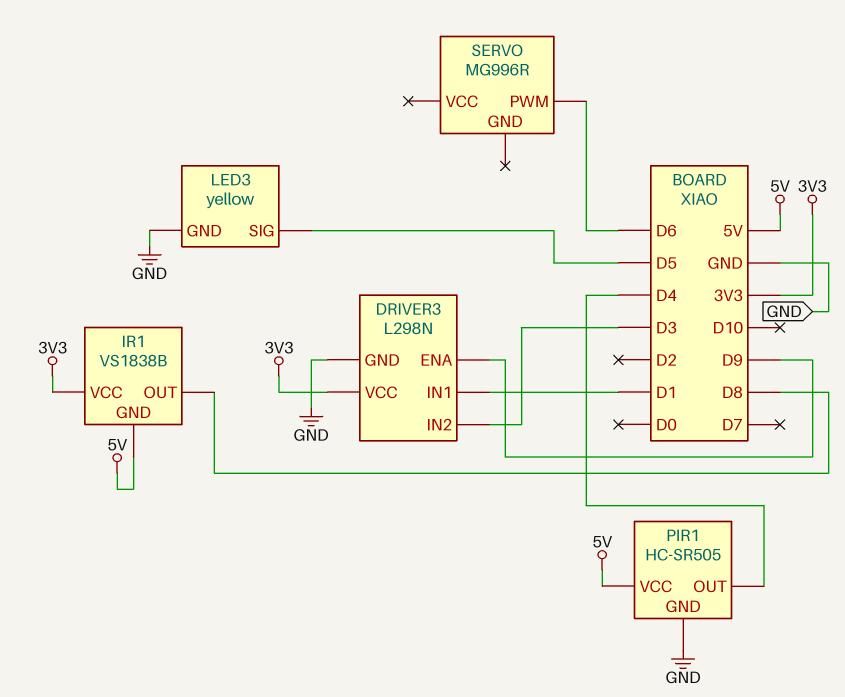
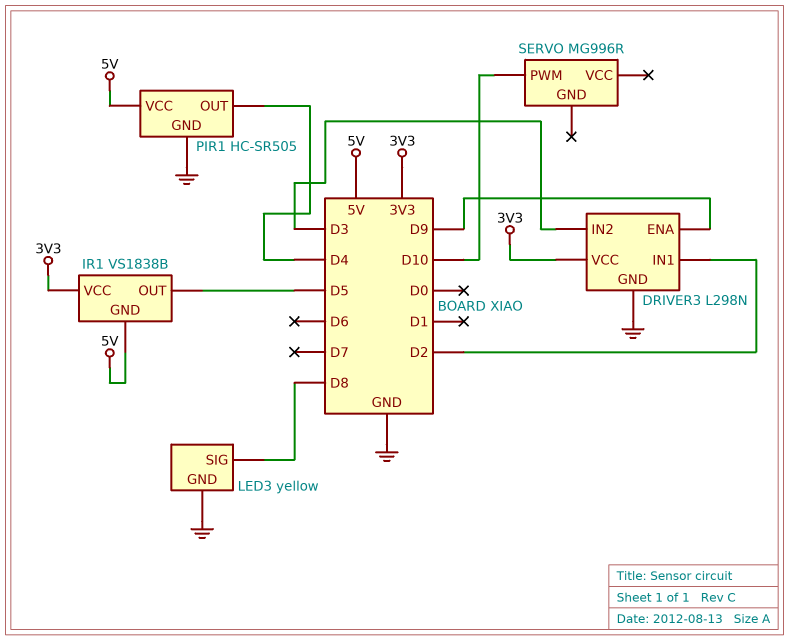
DRIVER3 pin IN1: D1 -> D2
IR1 pin OUT: D8 -> D5
LED3 pin SIG: D5 -> D8
SERVO pin PWM: D6 -> D10

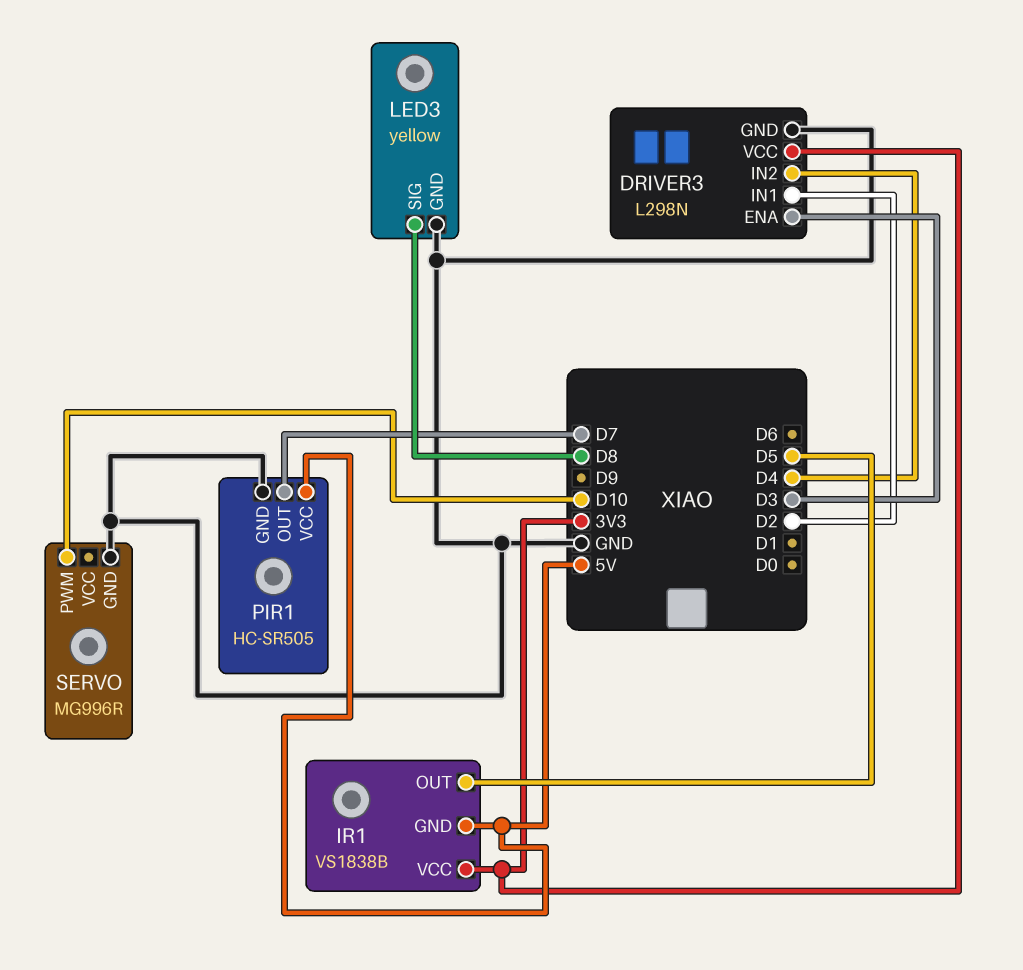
DRIVER3 pin ENA: D9 -> D3
DRIVER3 pin IN2: D3 -> D4
PIR1 pin OUT: D4 -> D7
SERVO pin GND: none -> GND

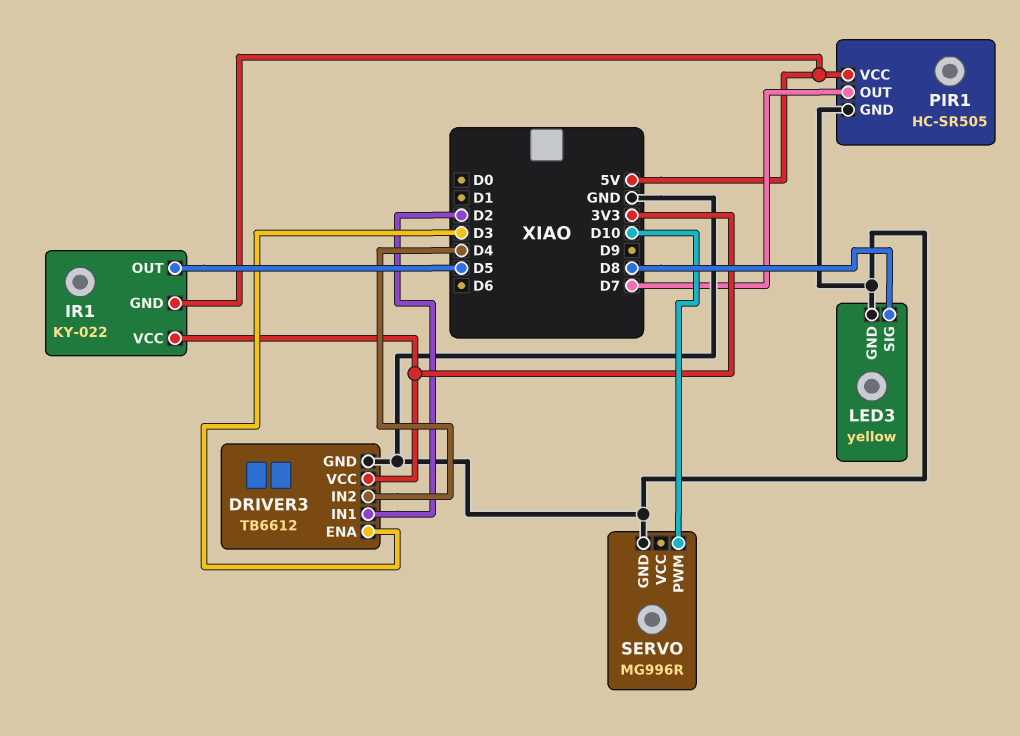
DRIVER3: L298N -> TB6612
IR1: VS1838B -> KY-022

